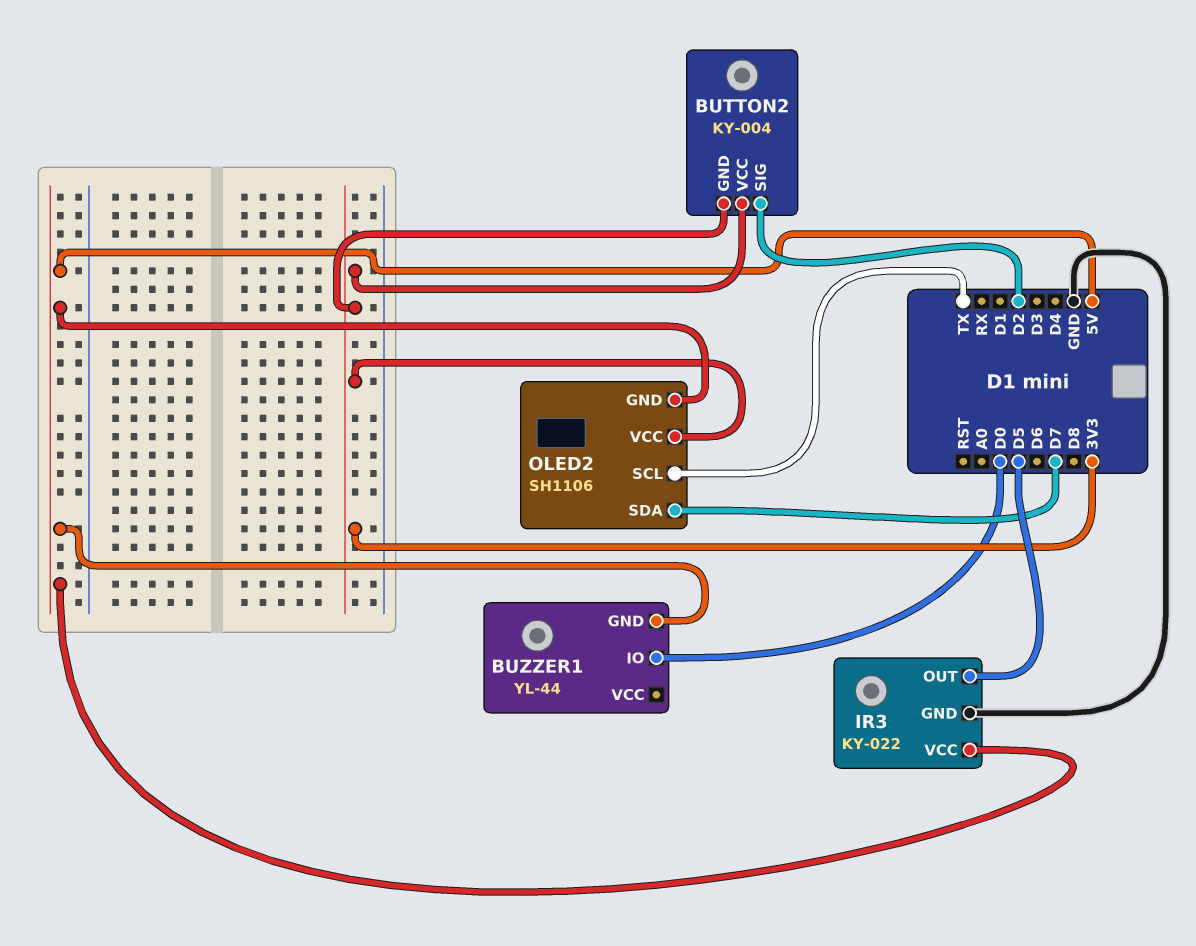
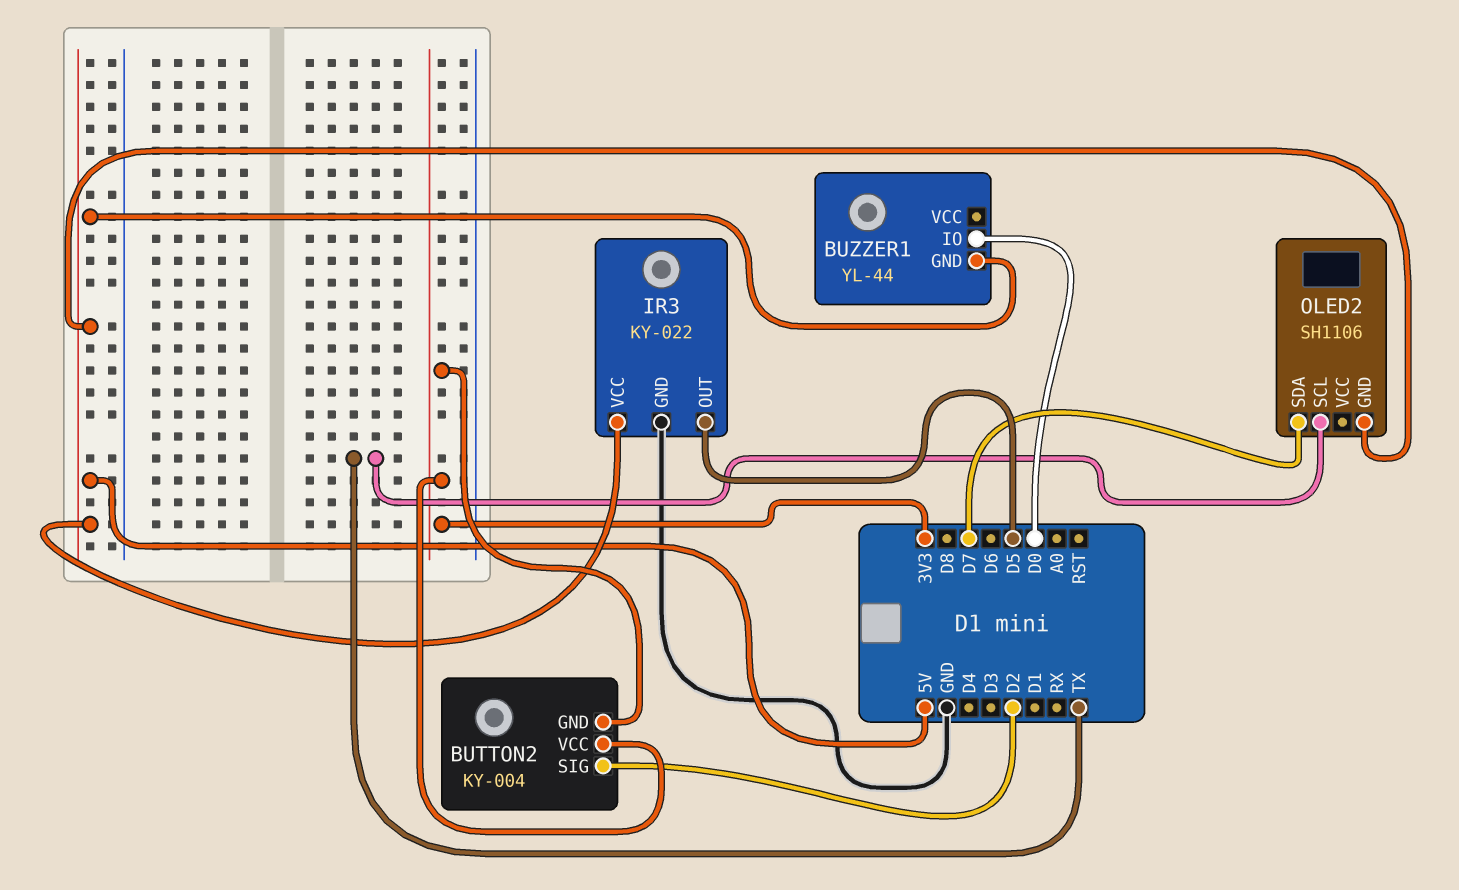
OLED2 pin VCC: 3V3 -> none

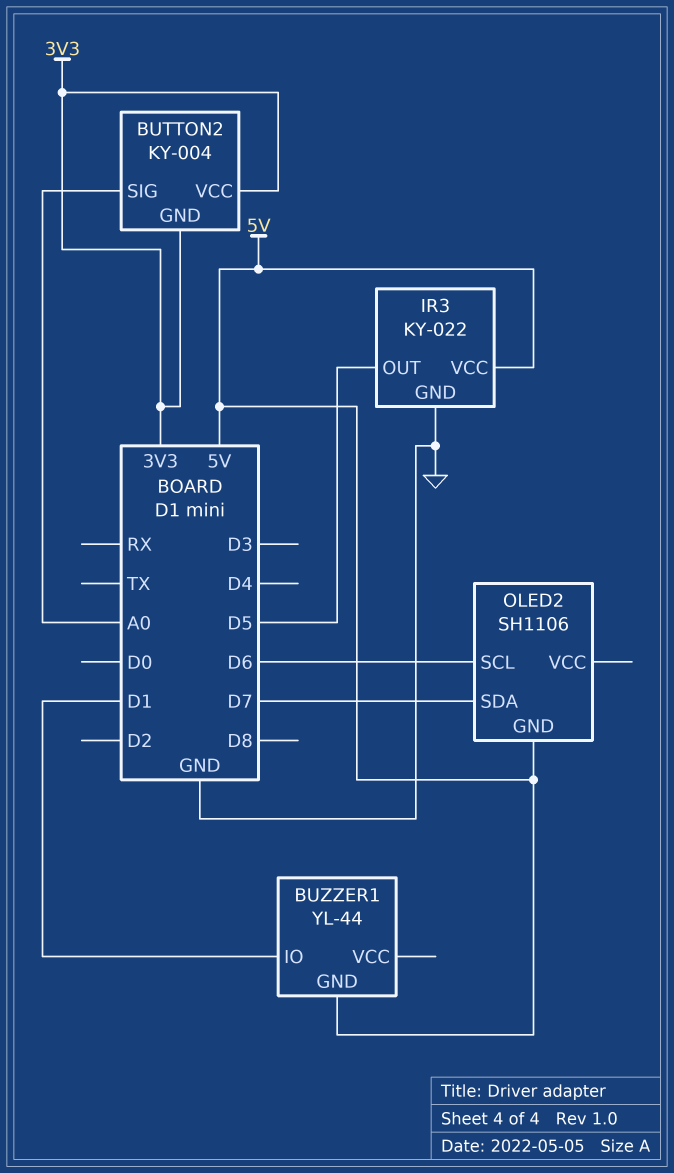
BUTTON2 pin SIG: D2 -> A0
BUZZER1 pin IO: D0 -> D1
OLED2 pin SCL: TX -> D6

